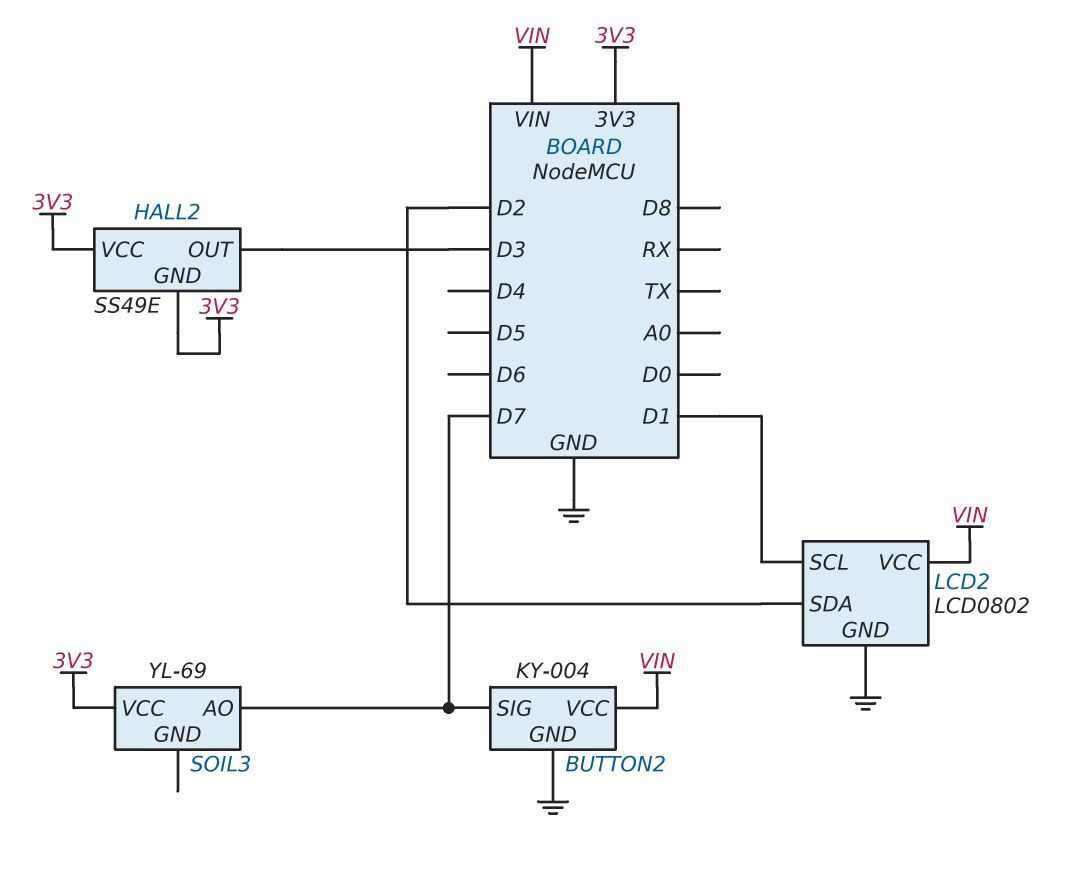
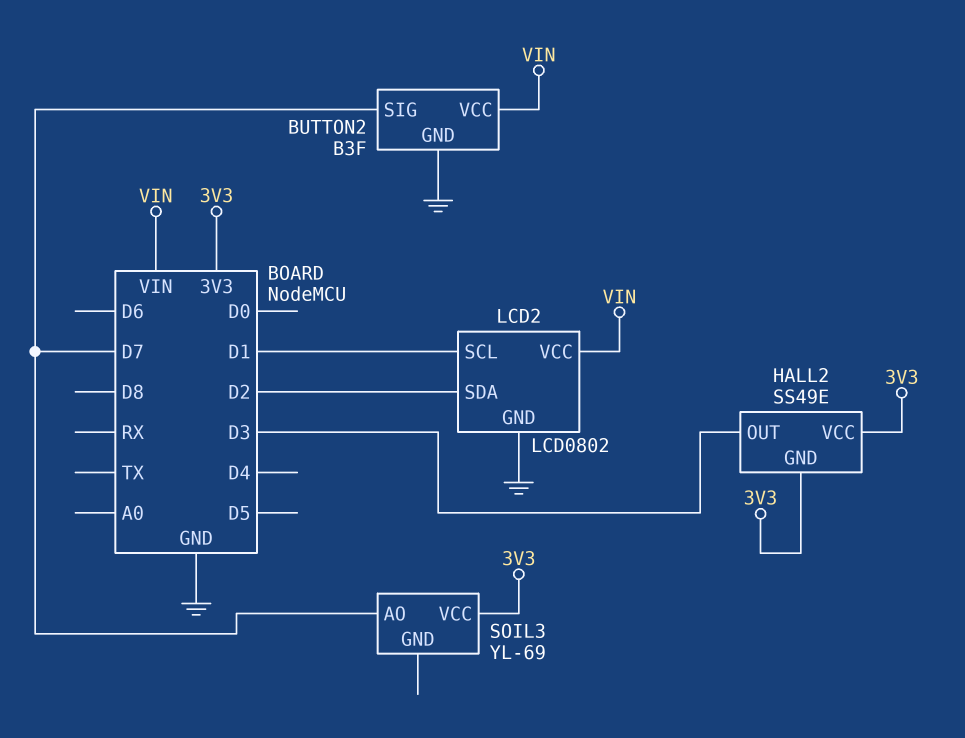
BUTTON2: KY-004 -> B3F

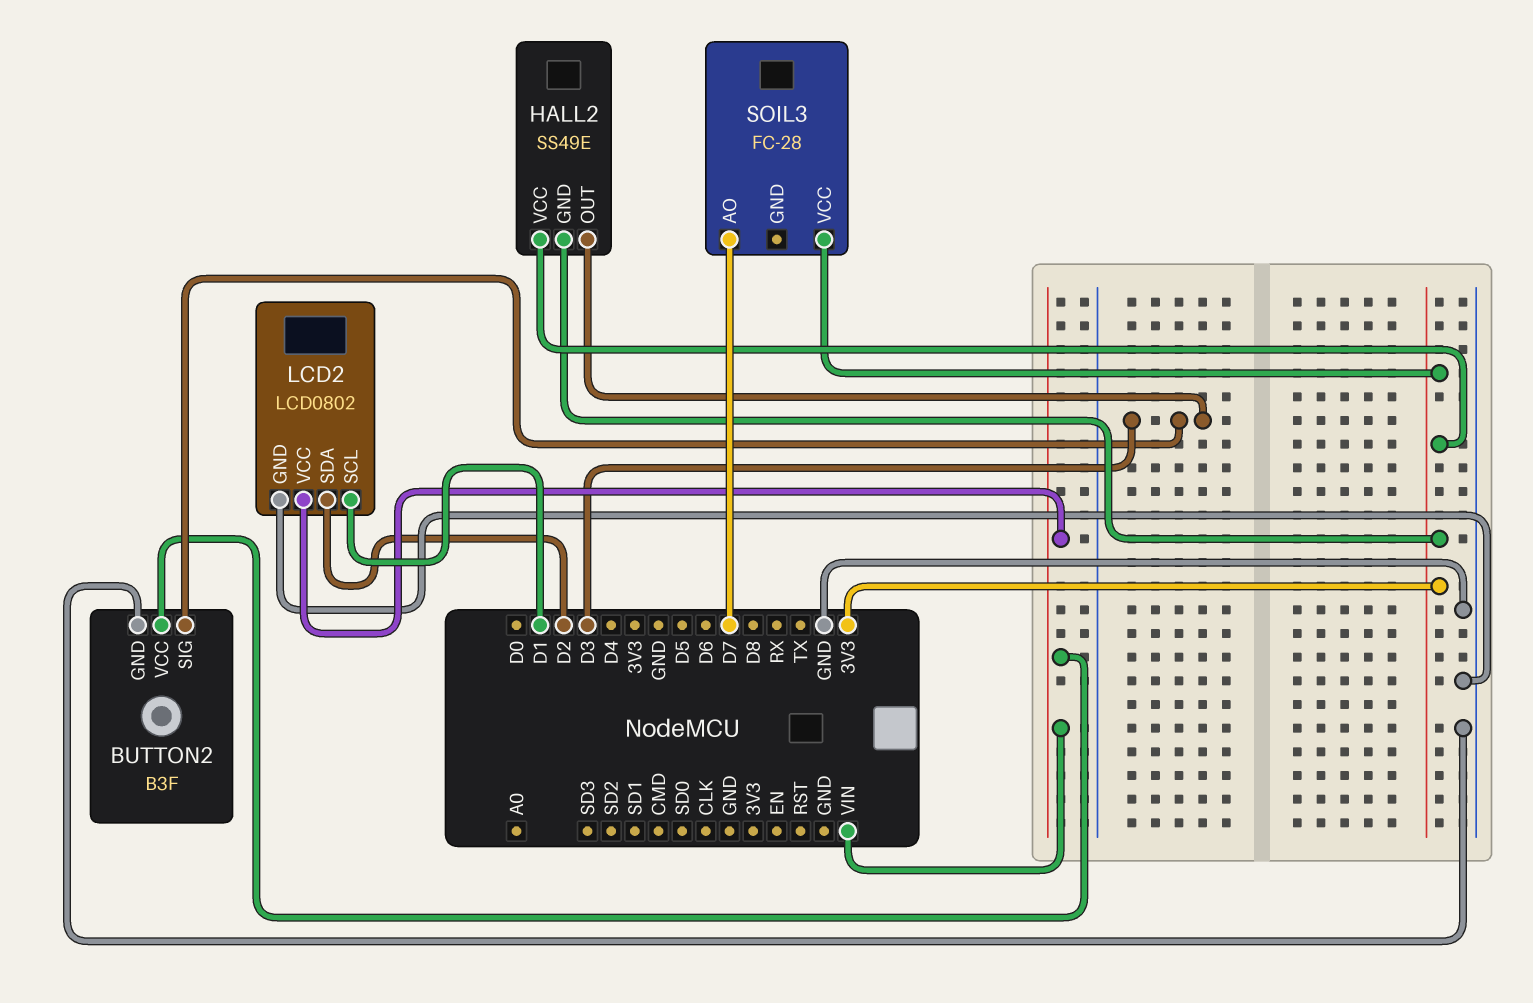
BUTTON2 pin SIG: D7 -> D3
SOIL3: YL-69 -> FC-28

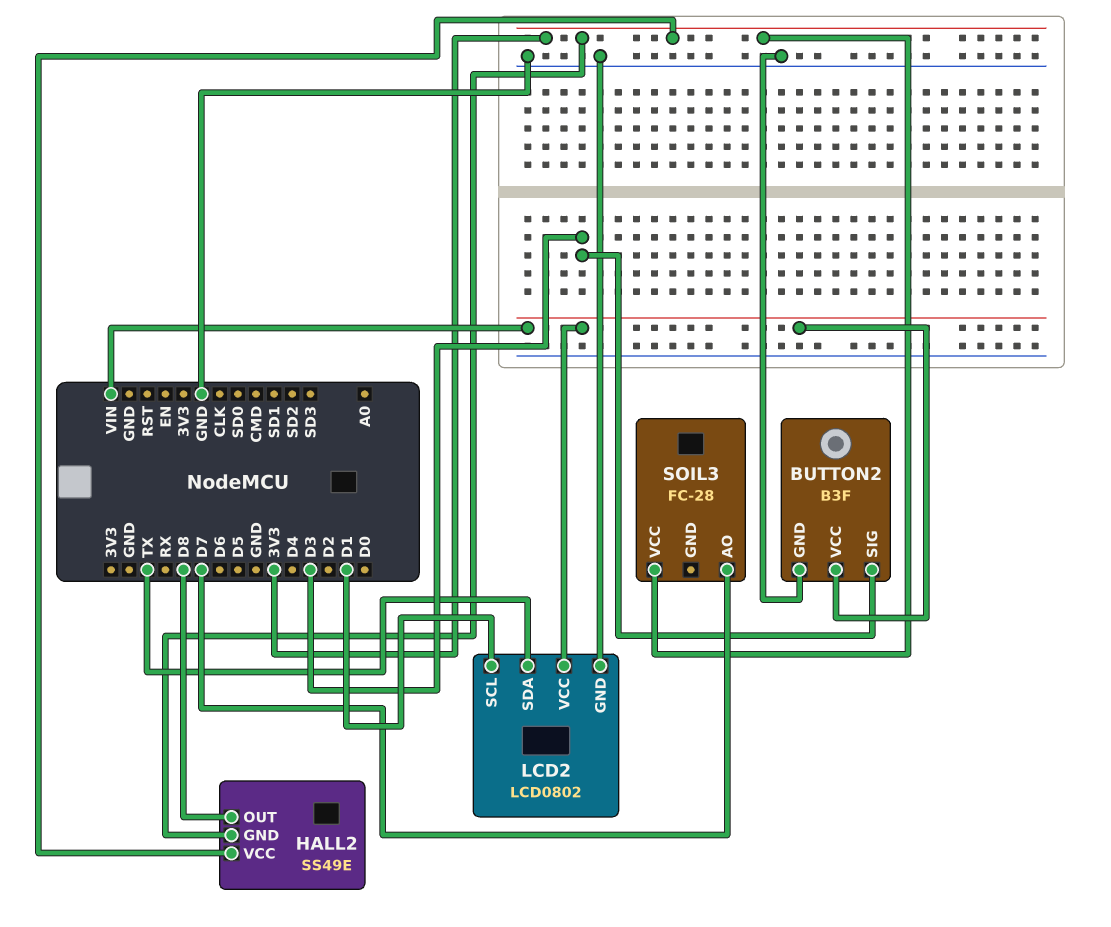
HALL2 pin OUT: D3 -> D8
LCD2 pin SDA: D2 -> TX

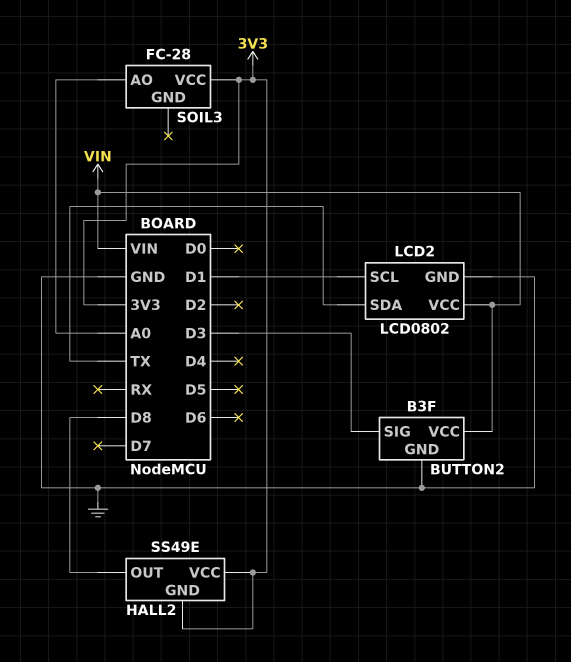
SOIL3 pin AO: D7 -> A0

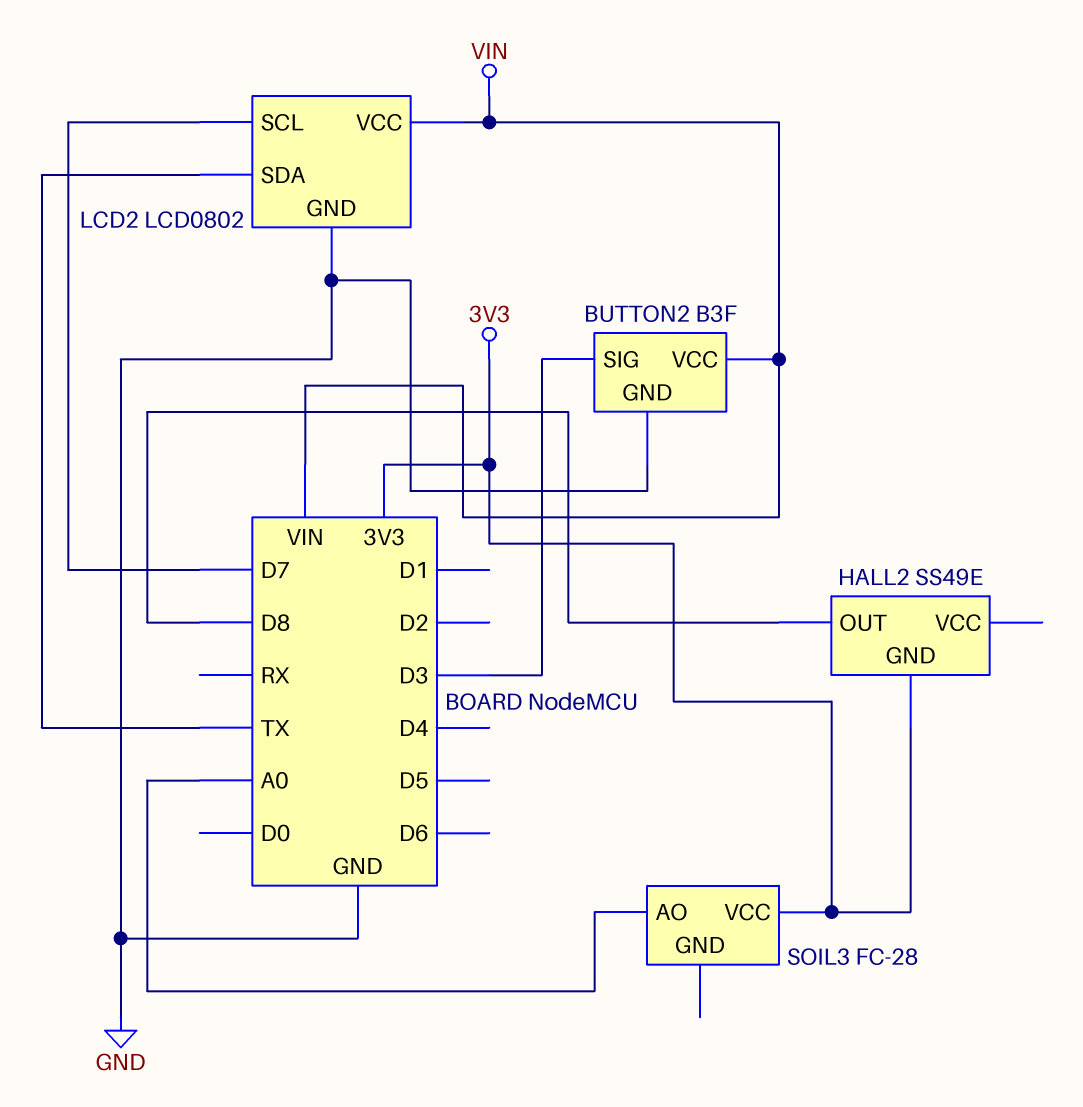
HALL2 pin VCC: 3V3 -> none
LCD2 pin SCL: D1 -> D7

